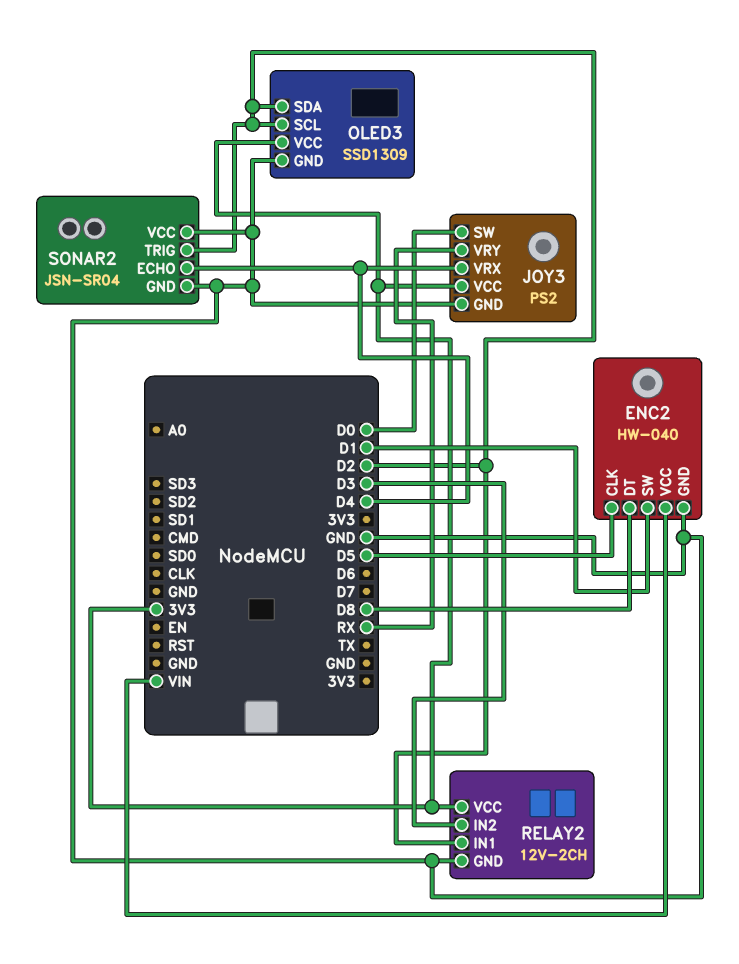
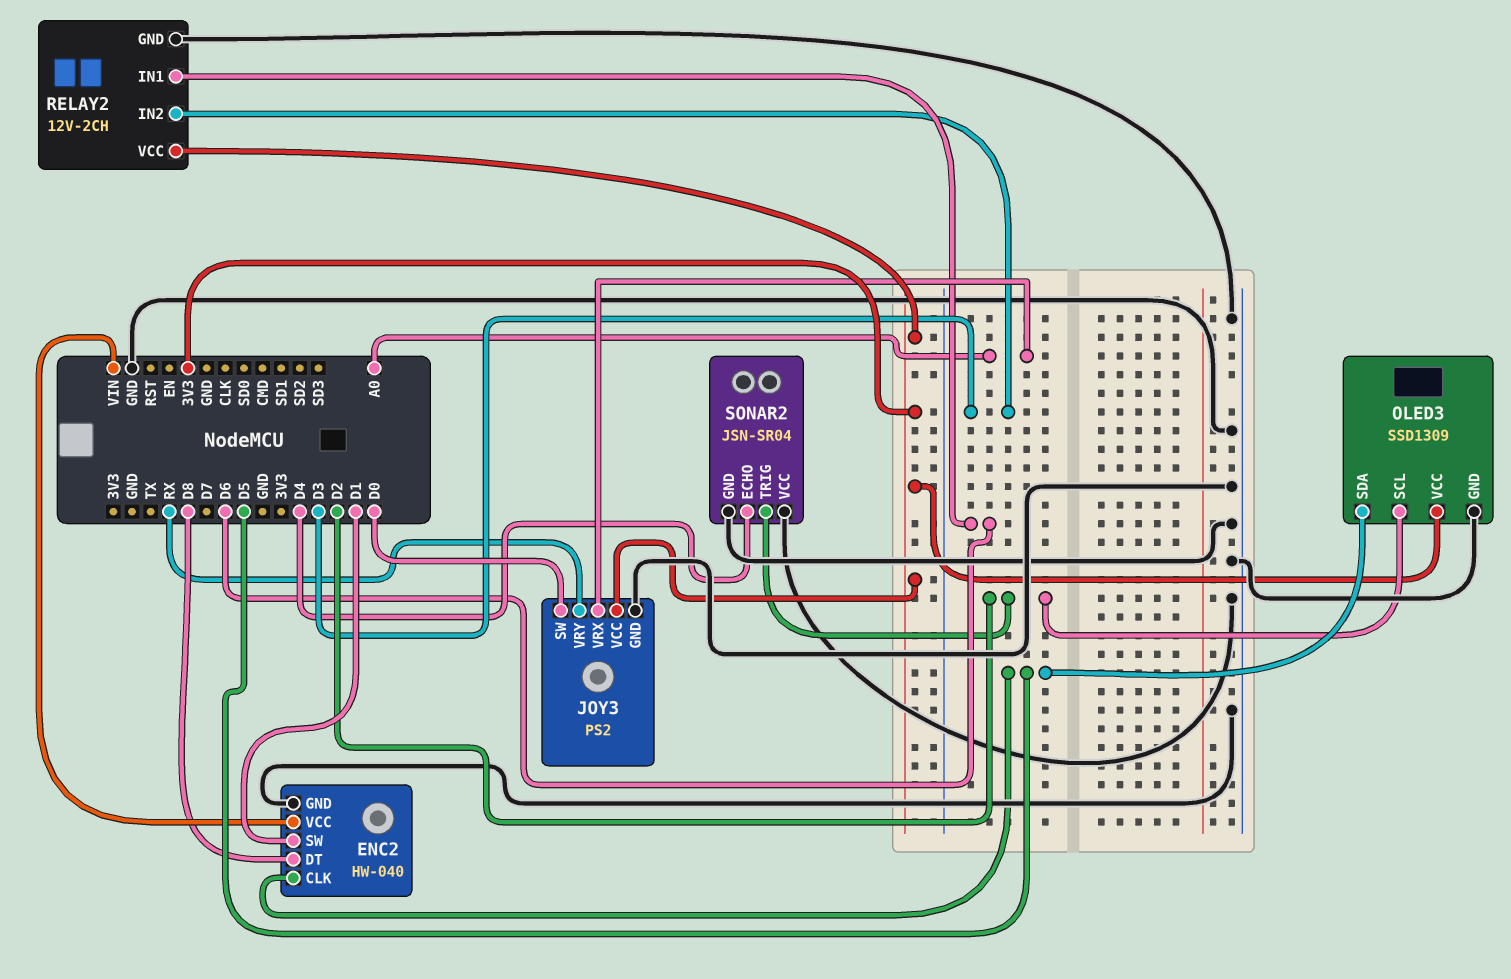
JOY3 pin VRX: D4 -> A0
OLED3 pin SDA: D2 -> D5
RELAY2 pin IN1: D2 -> D6

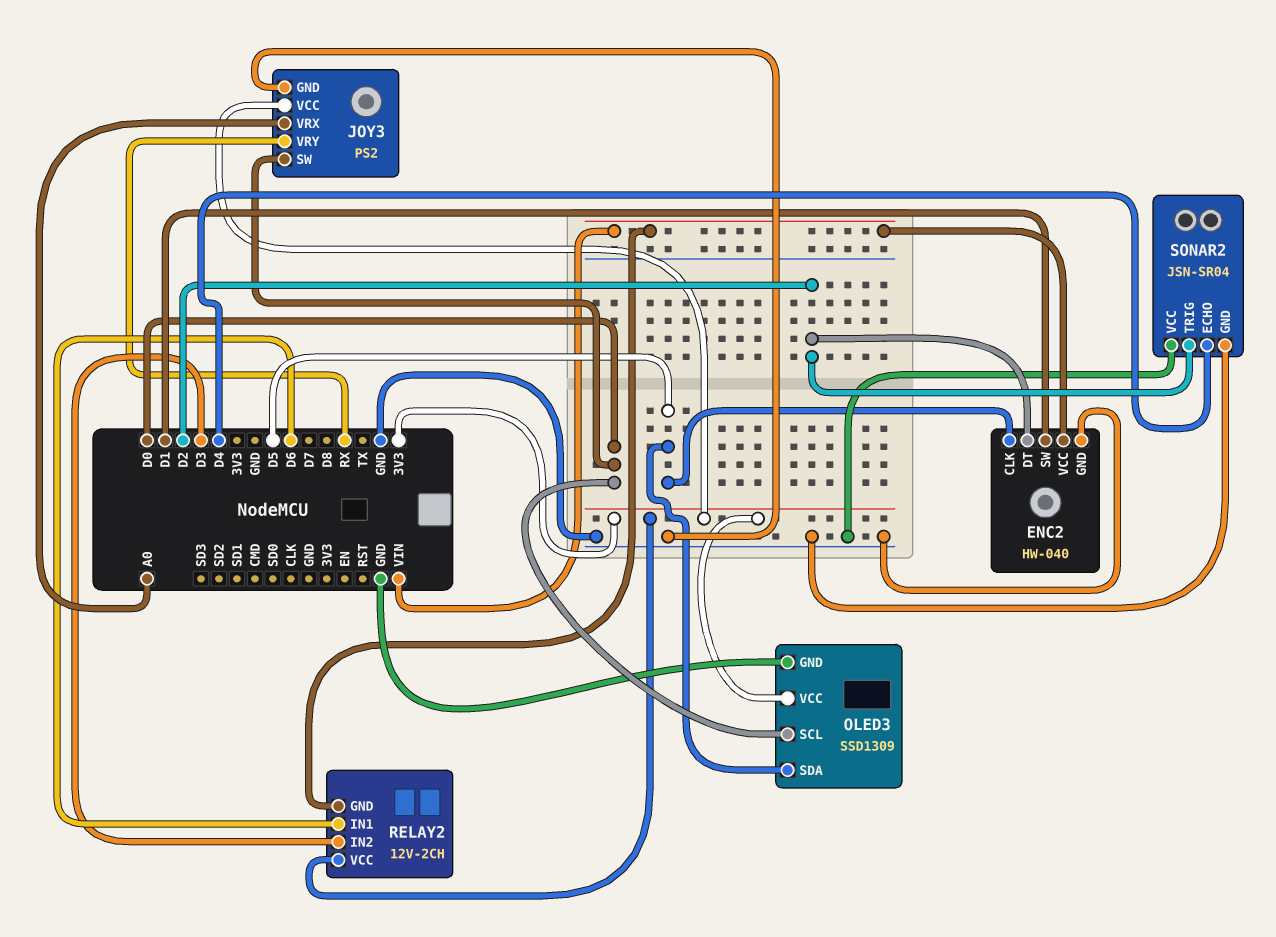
ENC2 pin DT: D8 -> D2
OLED3 pin SCL: D2 -> D0
RELAY2 pin GND: GND -> VIN

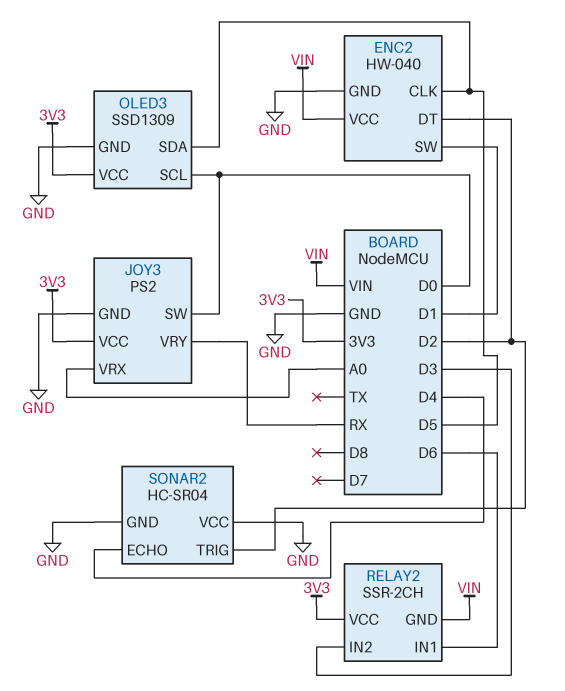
RELAY2: 12V-2CH -> SSR-2CH
SONAR2: JSN-SR04 -> HC-SR04

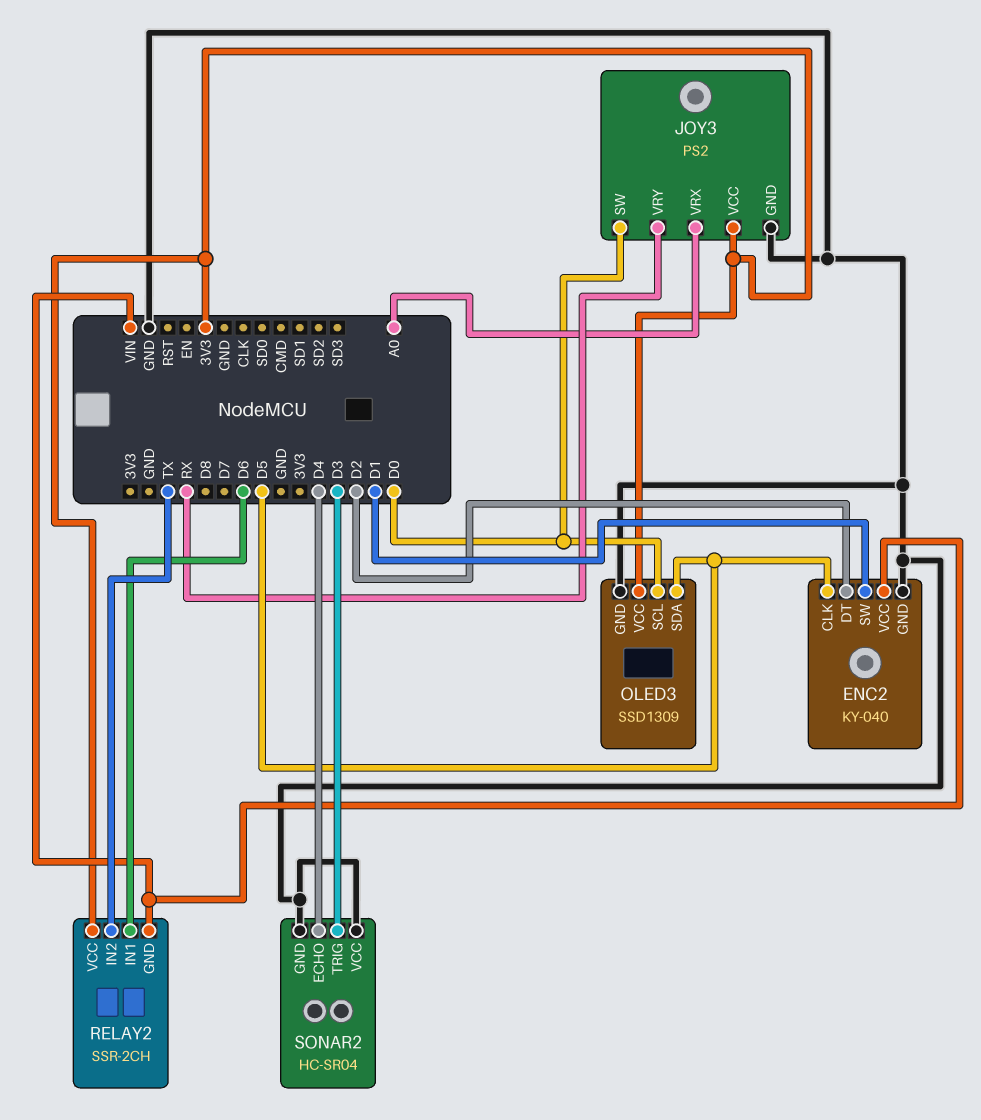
ENC2: HW-040 -> KY-040
RELAY2 pin IN2: D3 -> TX
SONAR2 pin TRIG: D2 -> D3

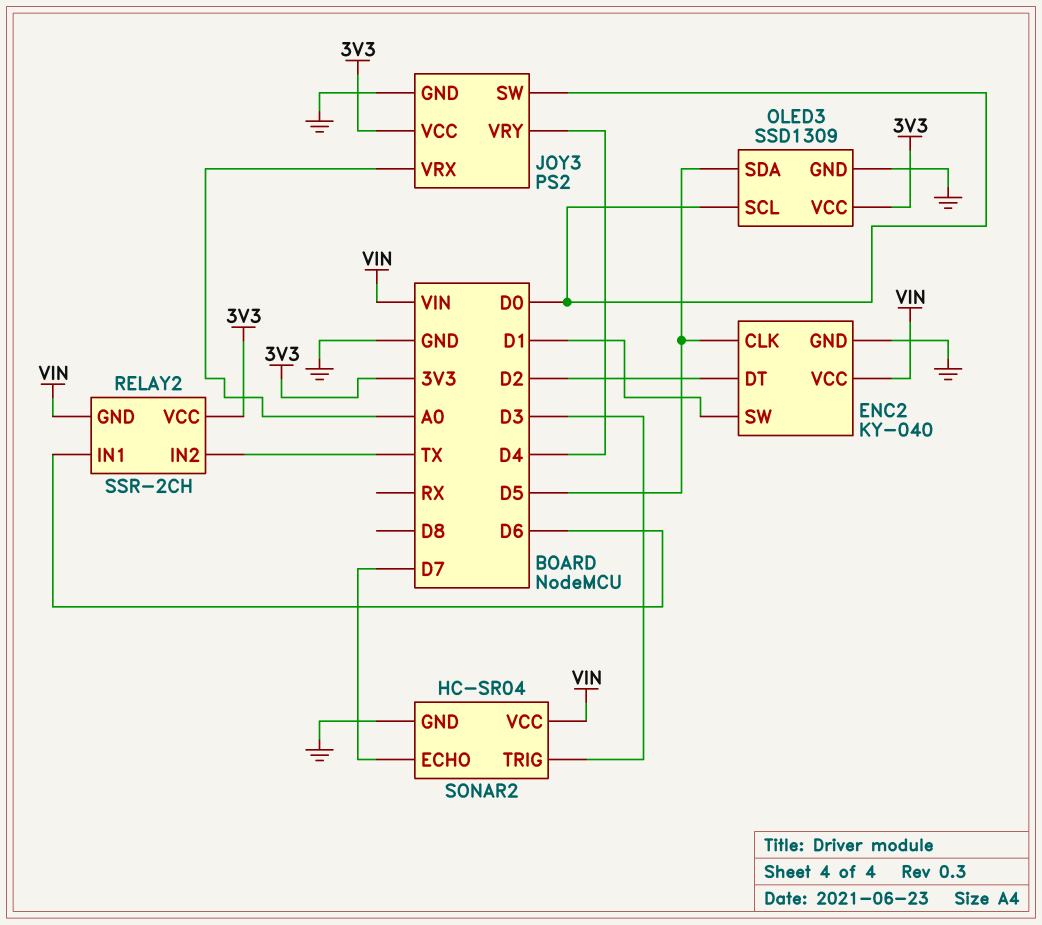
JOY3 pin VRY: RX -> D4
SONAR2 pin ECHO: D4 -> D7
SONAR2 pin VCC: GND -> VIN

